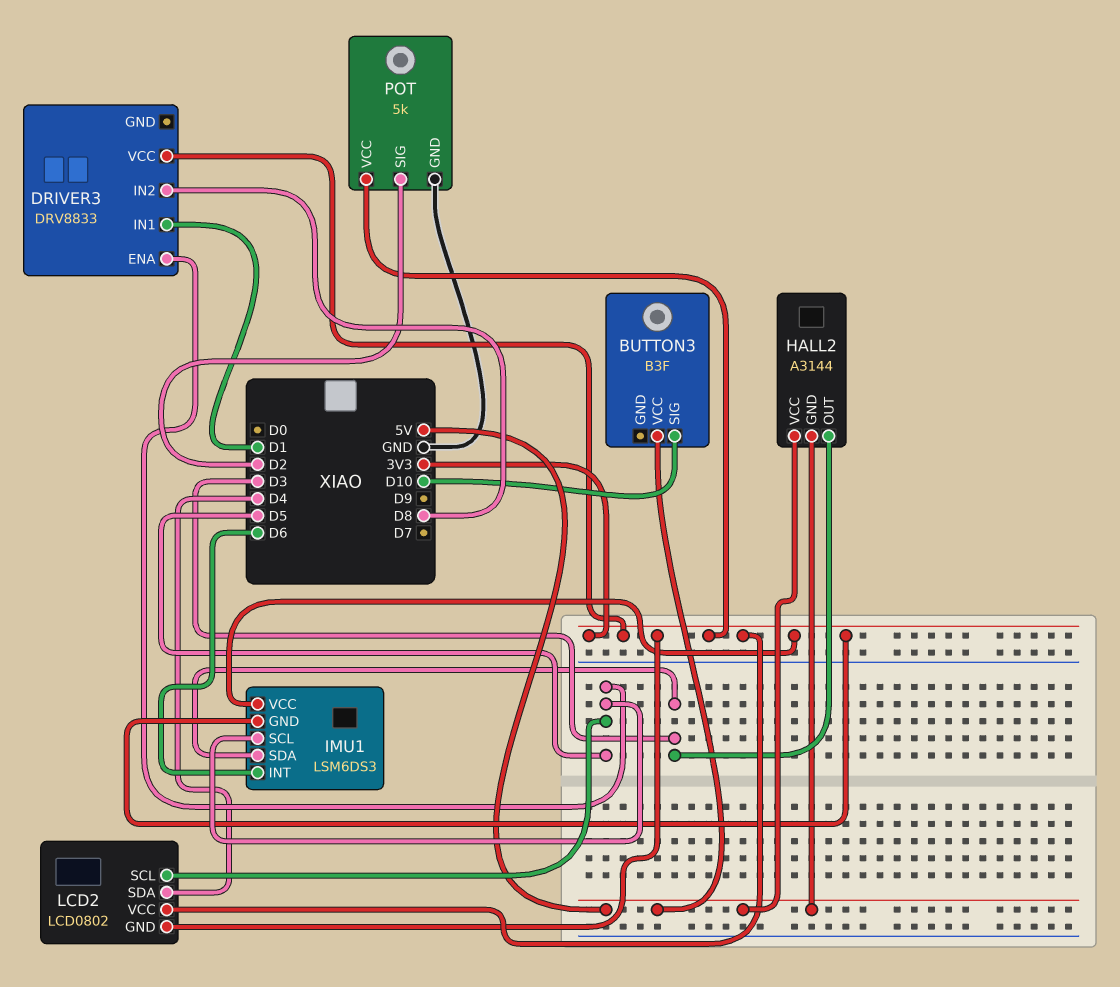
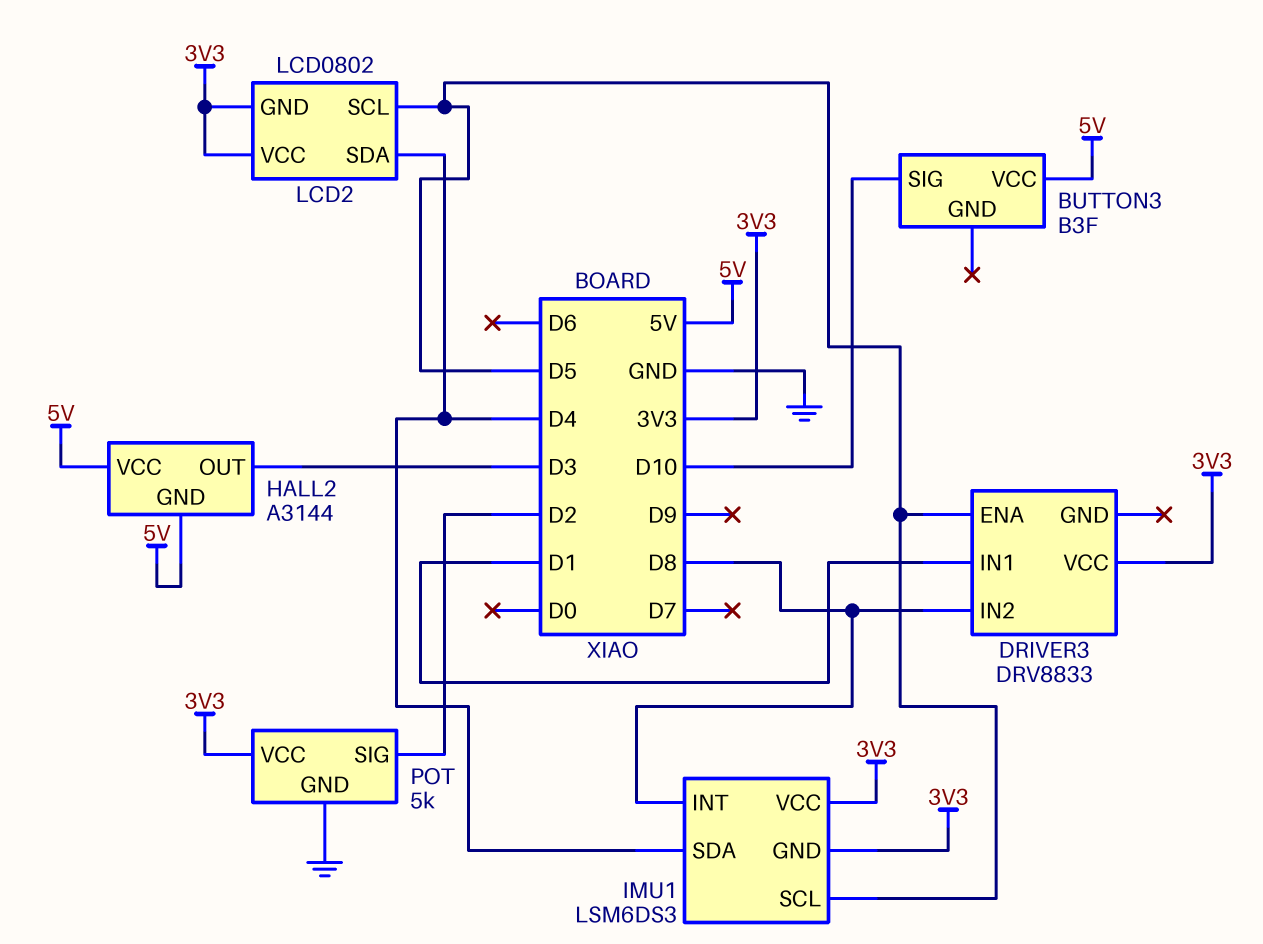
IMU1 pin INT: D6 -> D8
IMU1 pin SDA: D3 -> D4

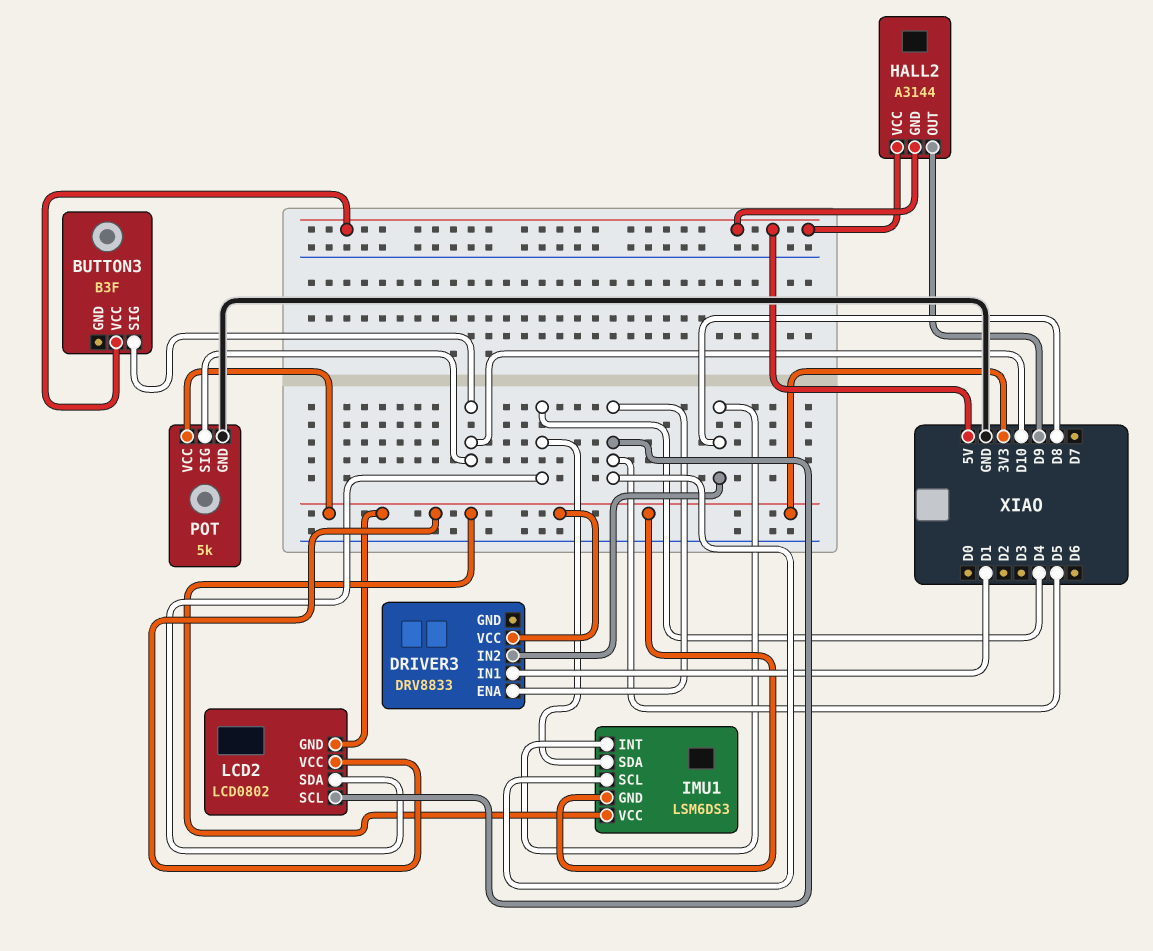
HALL2 pin OUT: D3 -> D9
POT pin SIG: D2 -> D10

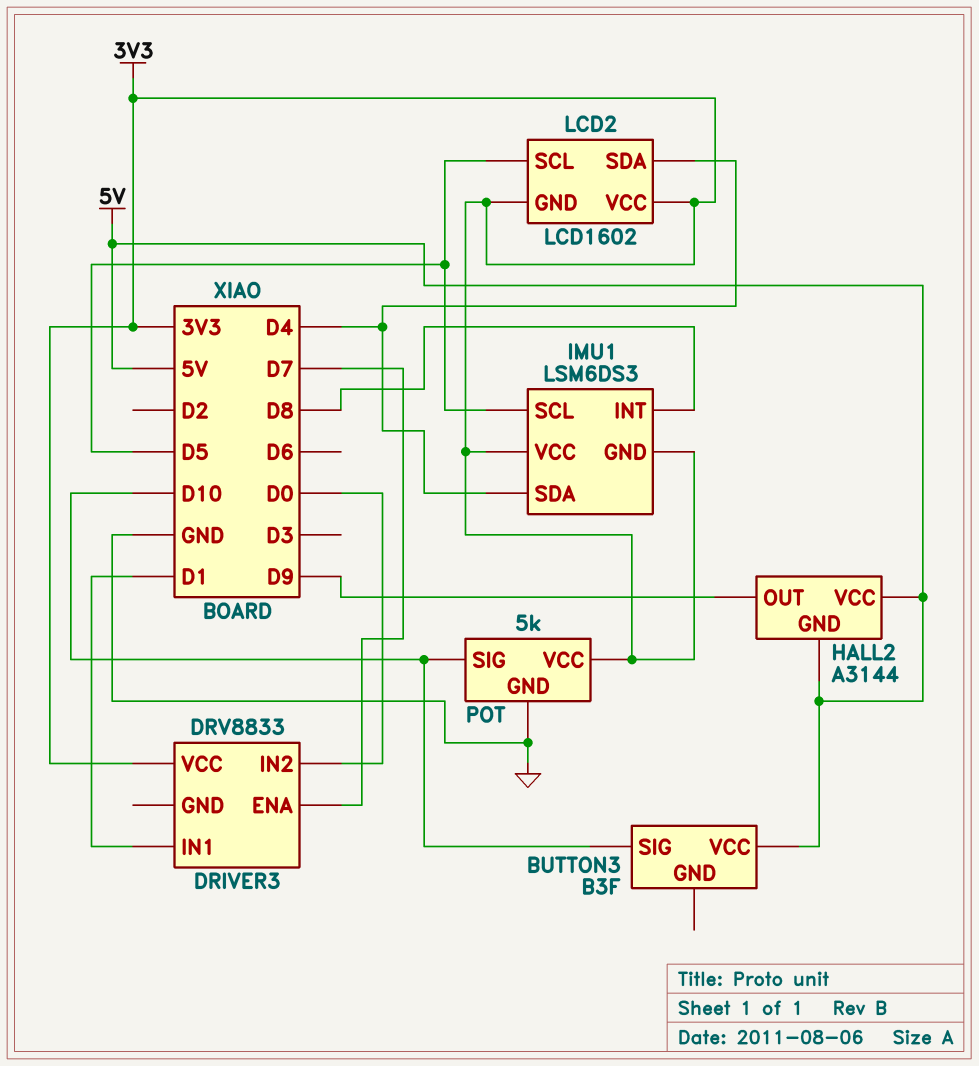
DRIVER3 pin ENA: D5 -> D7
DRIVER3 pin IN2: D8 -> D0
LCD2: LCD0802 -> LCD1602

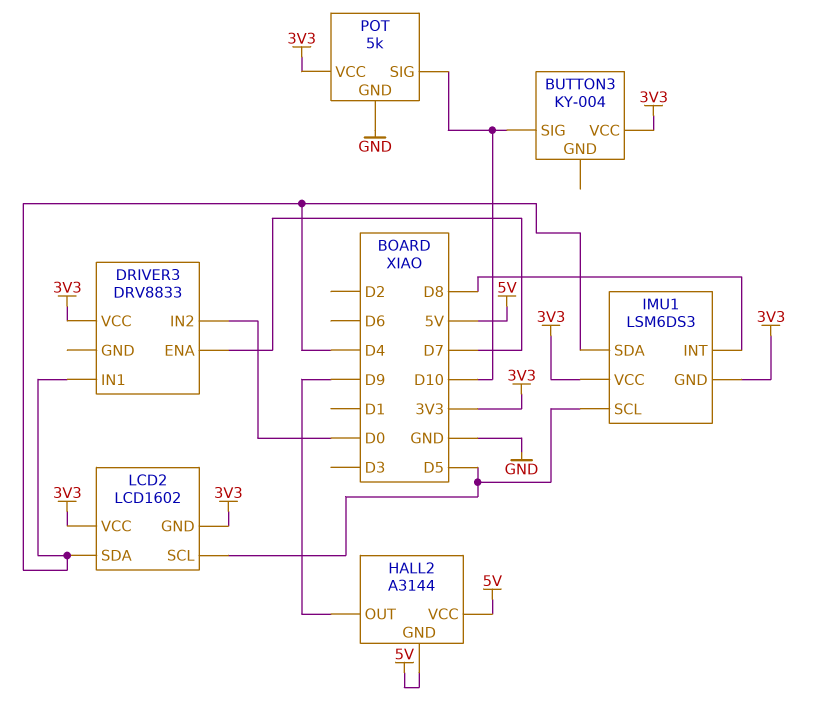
BUTTON3: B3F -> KY-004
BUTTON3 pin VCC: 5V -> 3V3
DRIVER3 pin IN1: D1 -> D4

